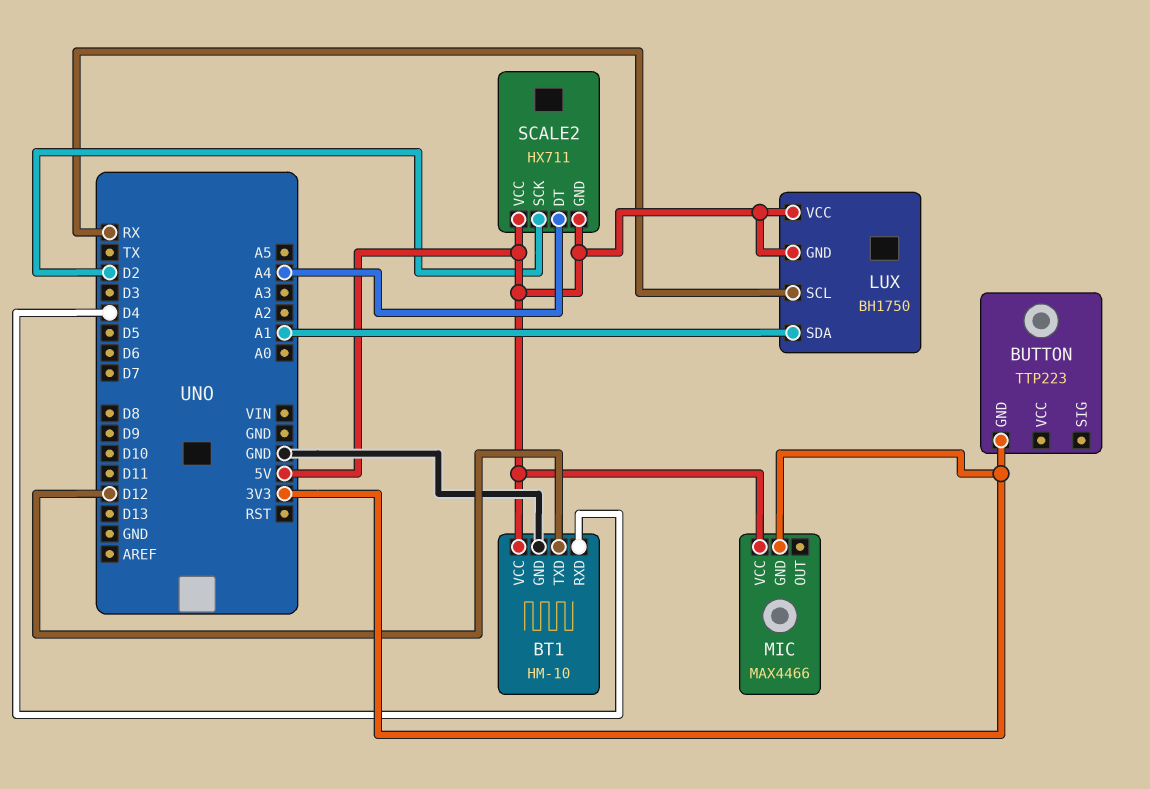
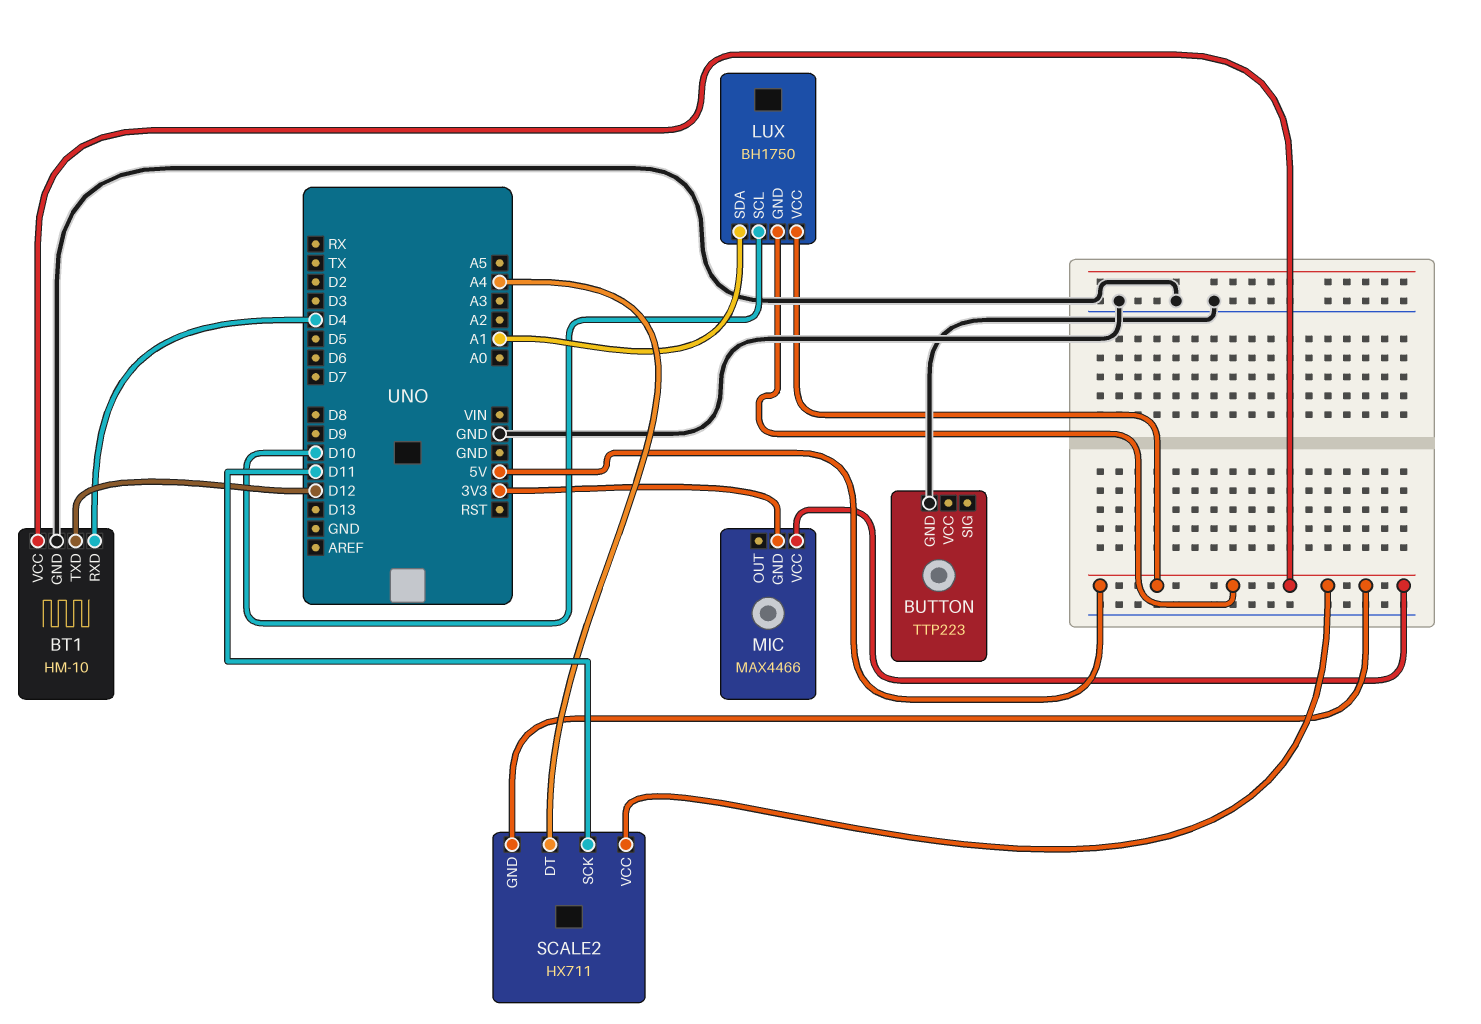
BUTTON pin GND: 3V3 -> GND
LUX pin SCL: RX -> D10
SCALE2 pin SCK: D2 -> D11

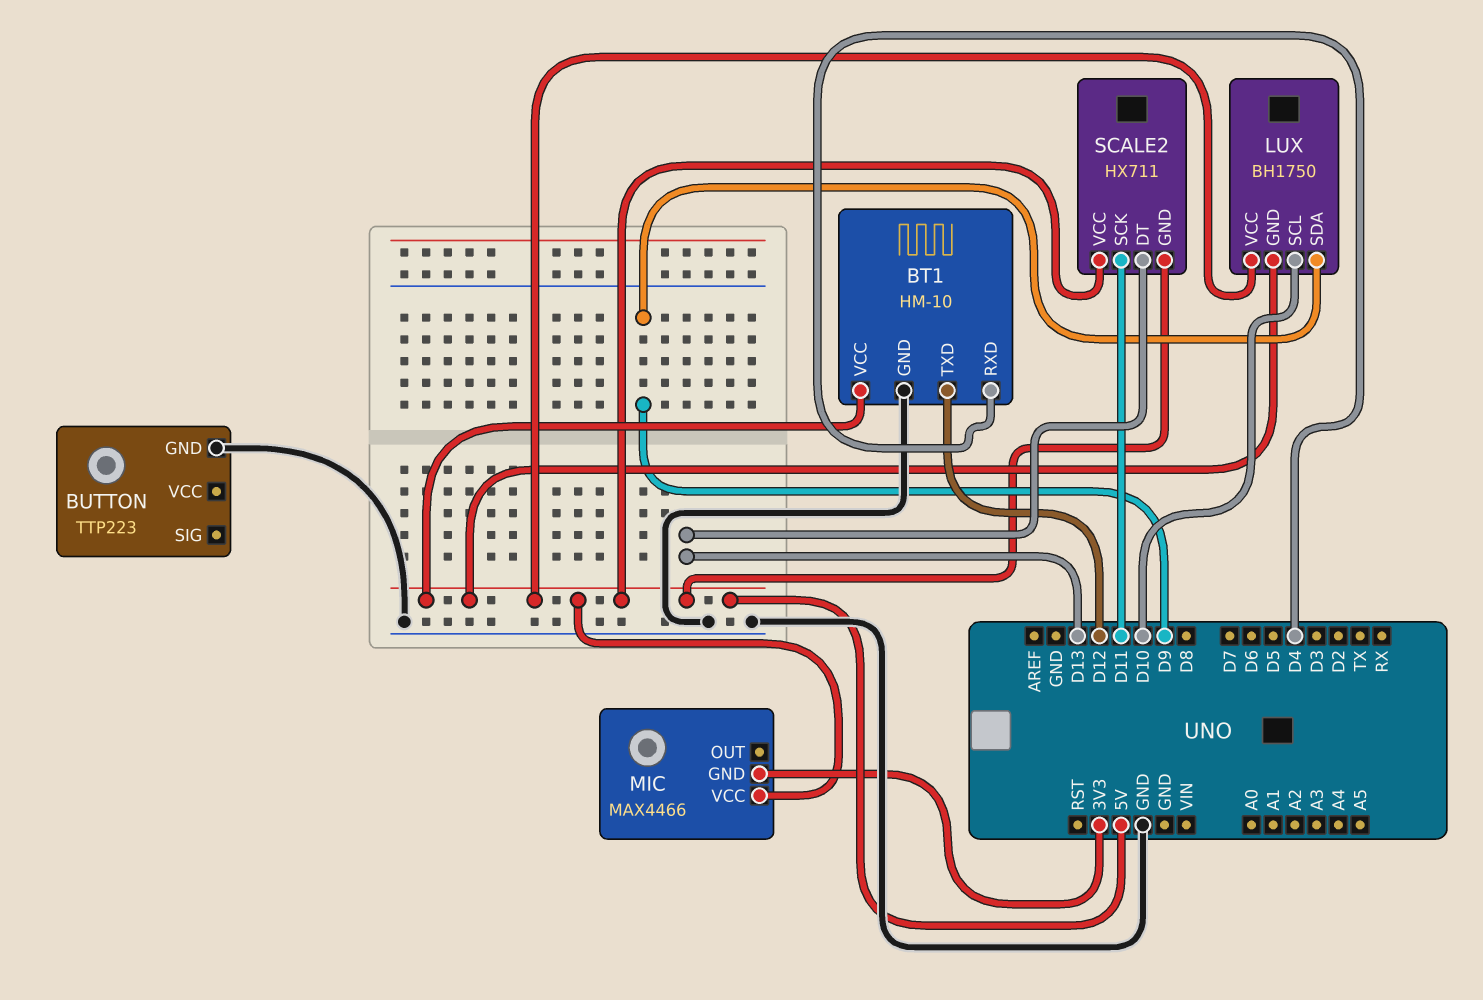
LUX pin SDA: A1 -> D9
SCALE2 pin DT: A4 -> D13

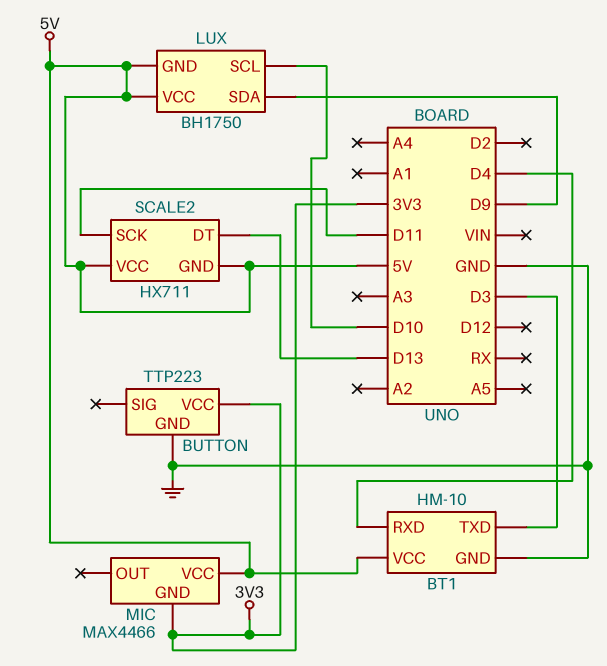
BT1 pin TXD: D12 -> D3
BUTTON pin VCC: none -> 3V3

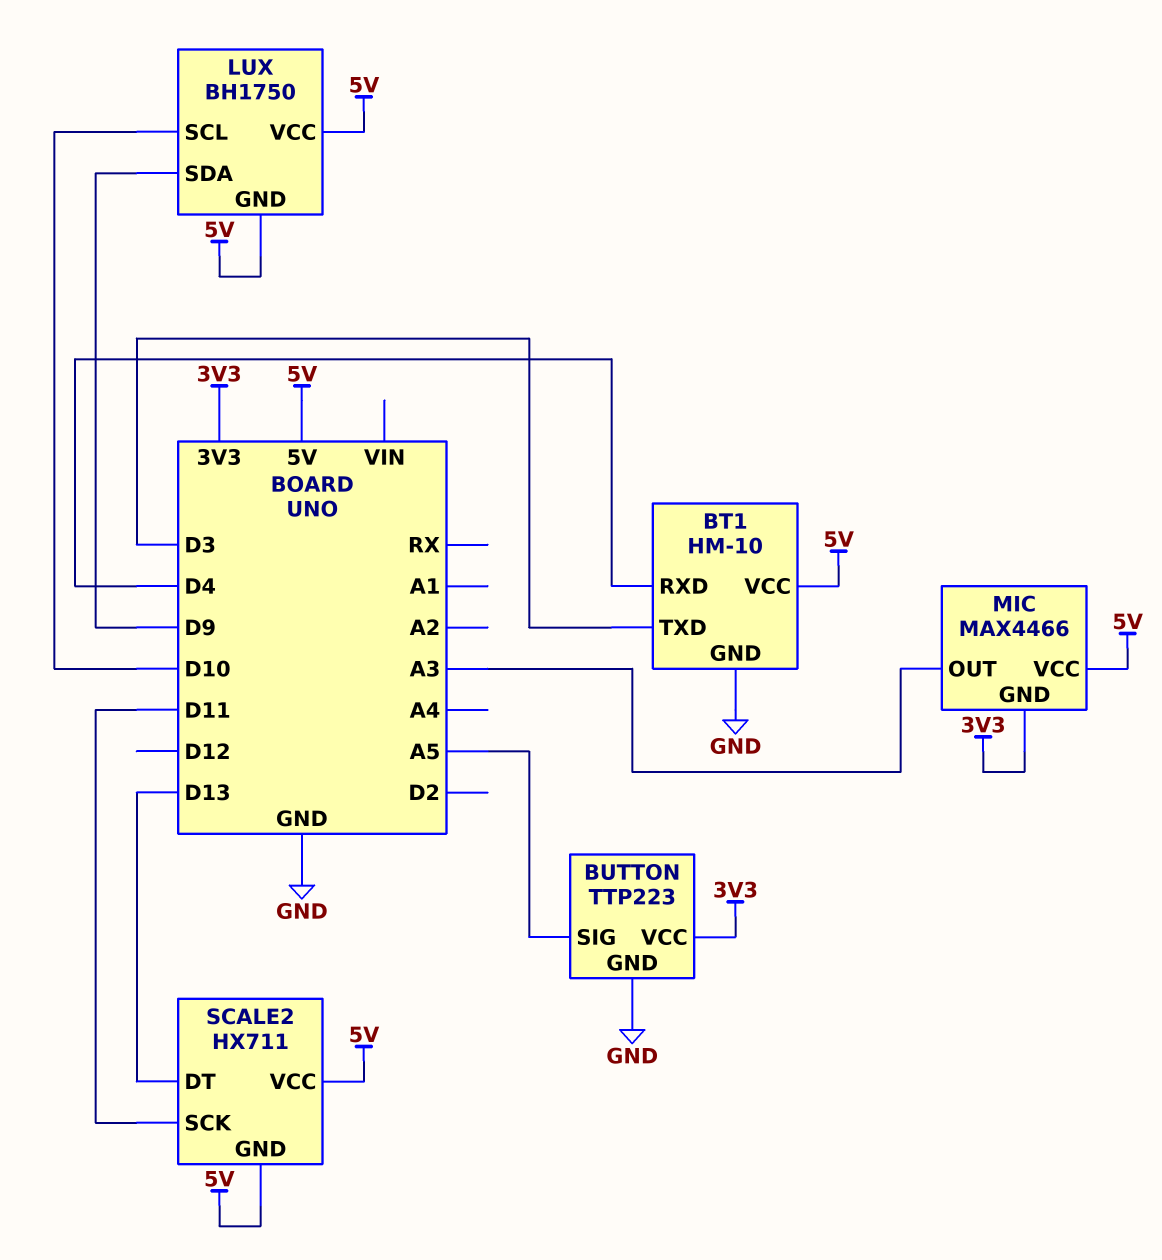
BUTTON pin SIG: none -> A5
MIC pin OUT: none -> A3

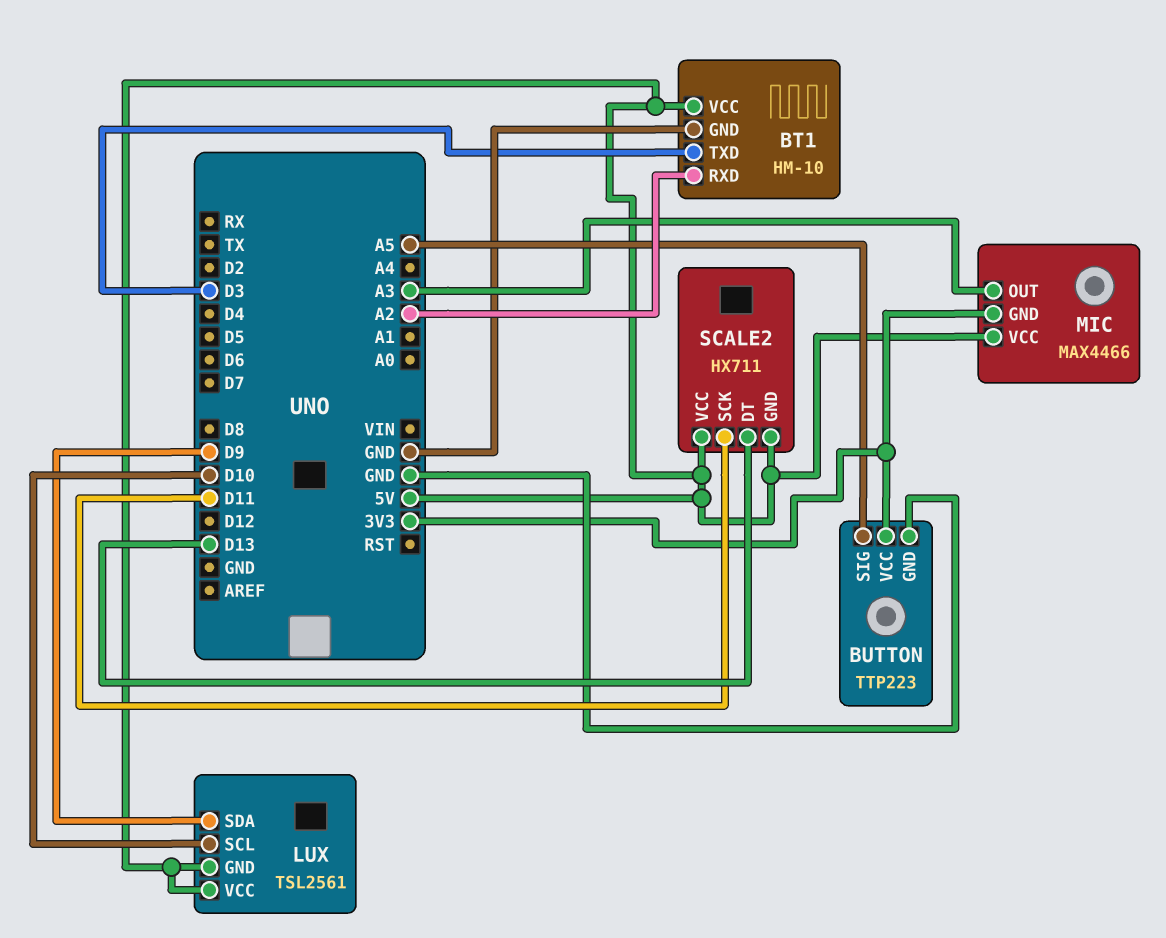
BT1 pin RXD: D4 -> A2
LUX: BH1750 -> TSL2561

